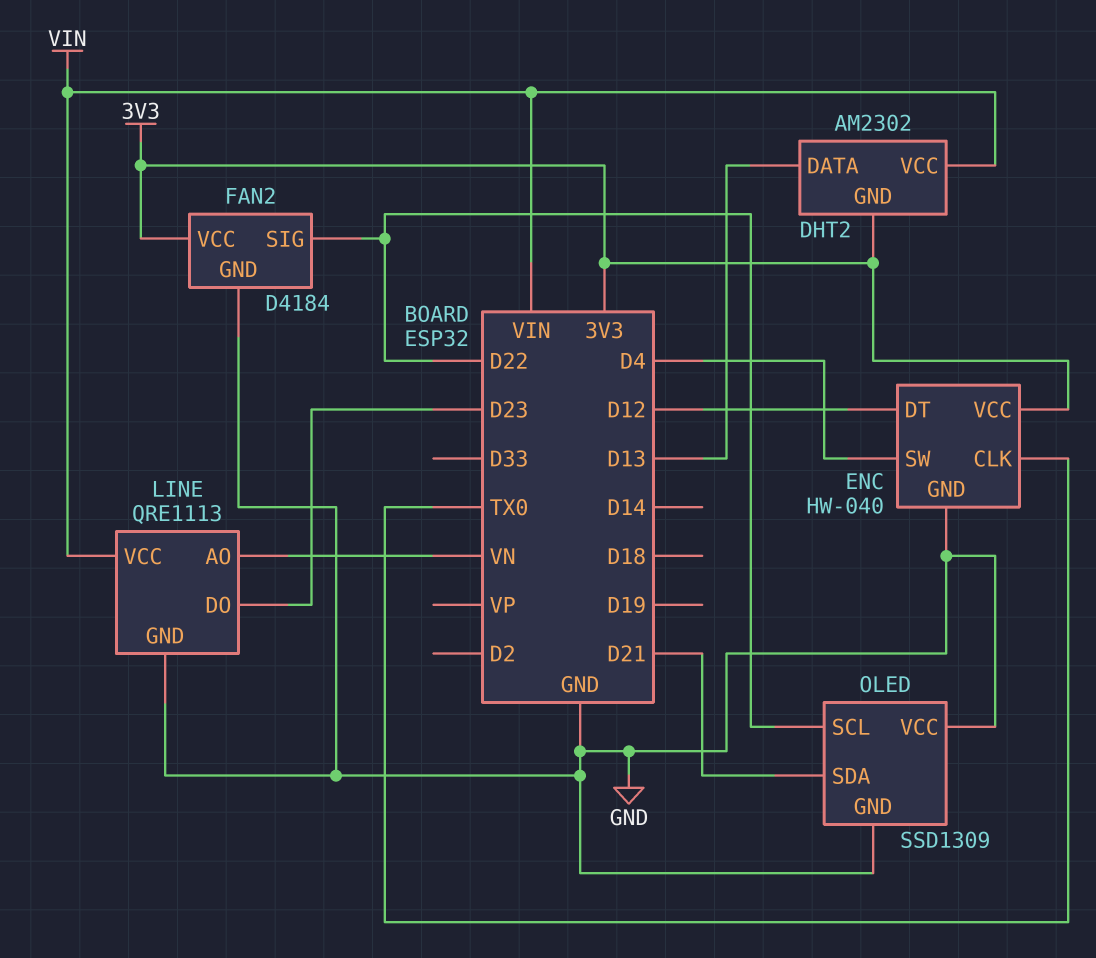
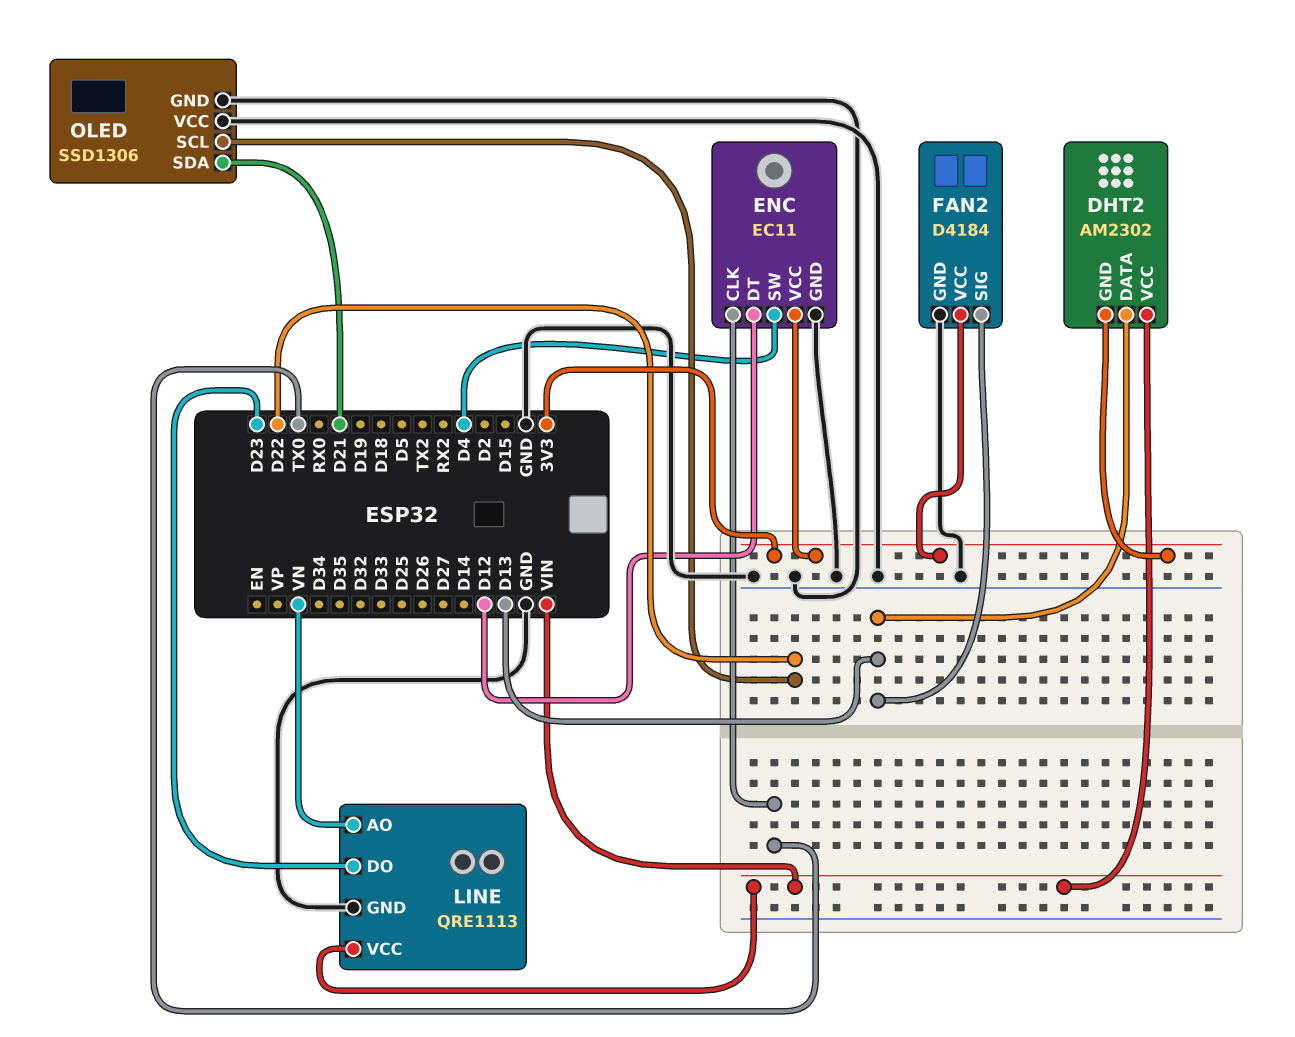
ENC: HW-040 -> EC11
FAN2 pin SIG: D22 -> D13
OLED: SSD1309 -> SSD1306

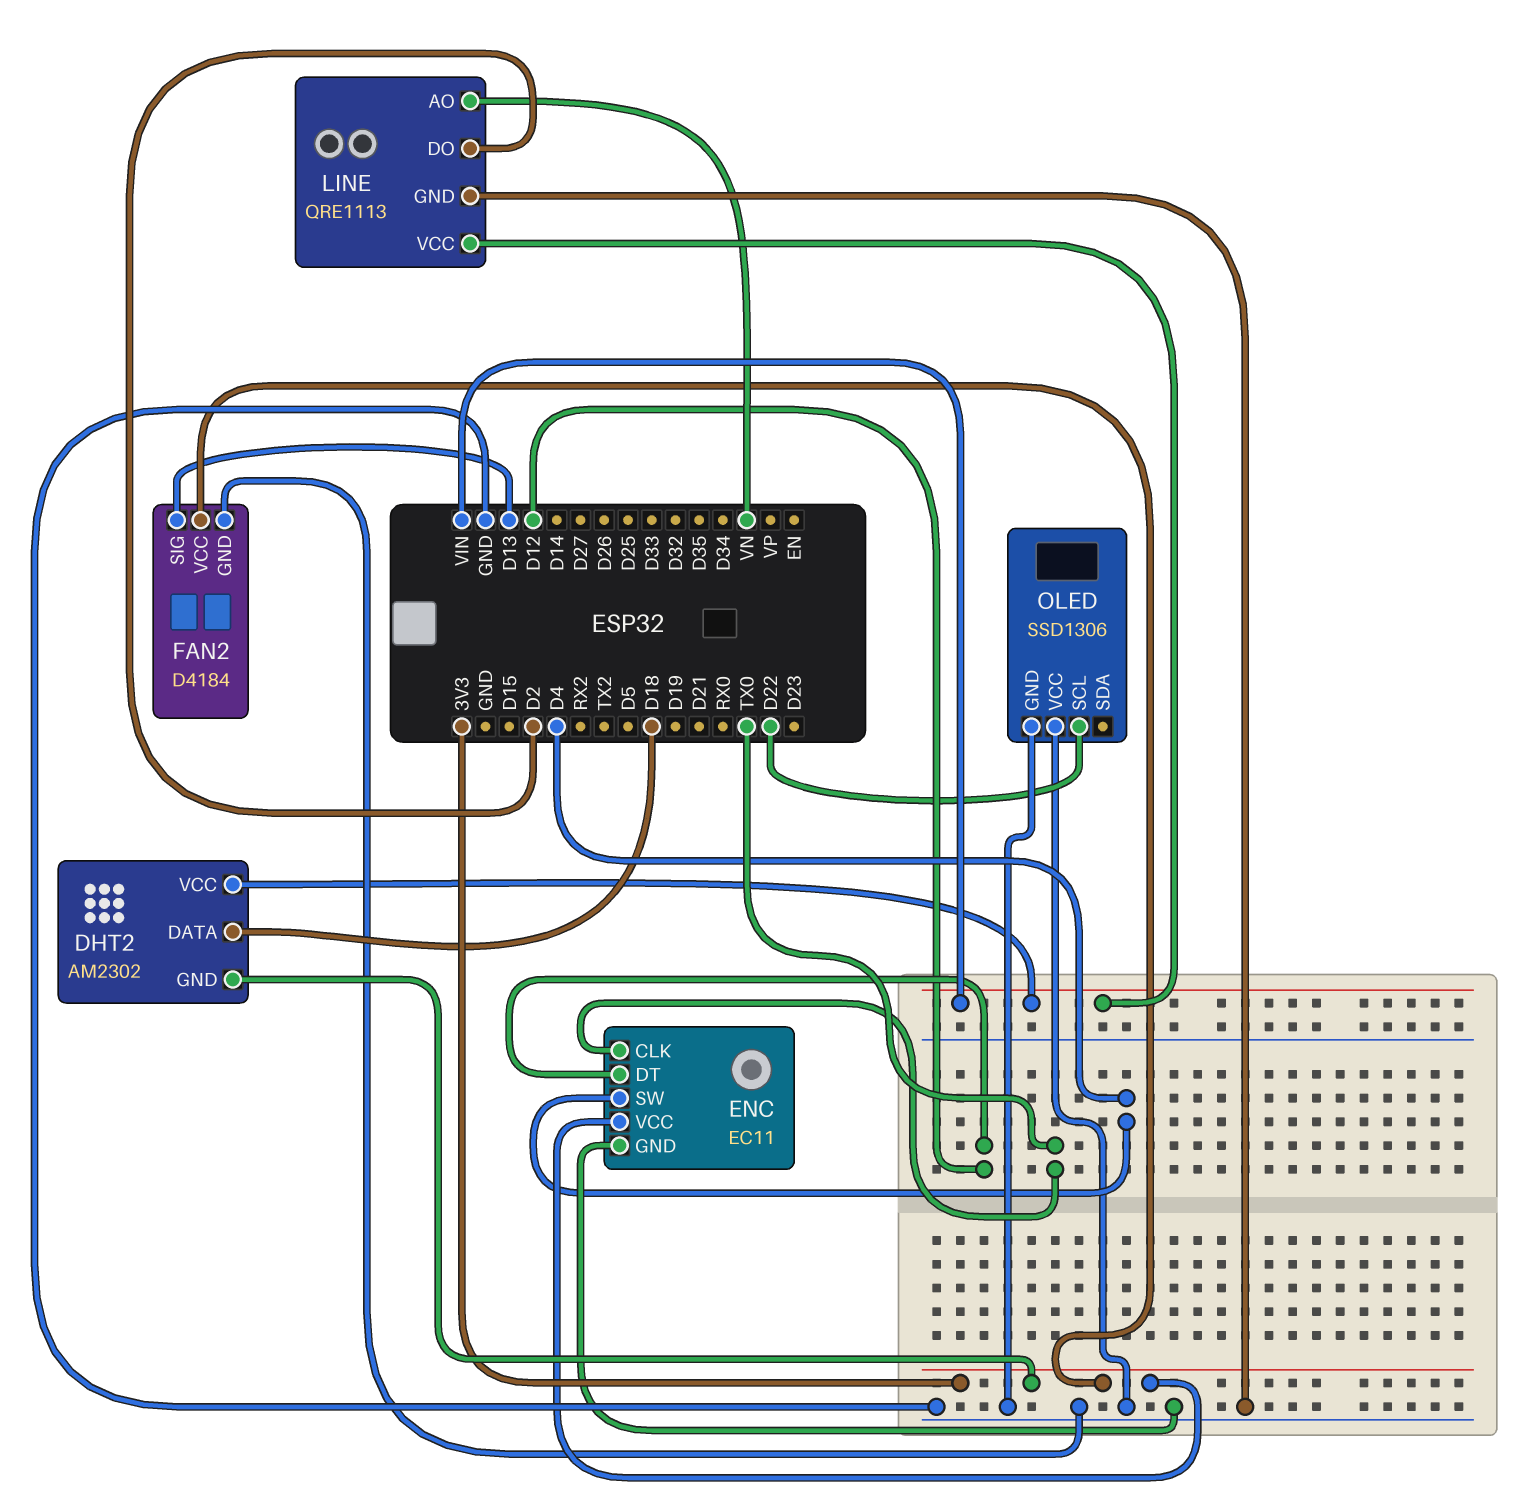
DHT2 pin DATA: D13 -> D18
LINE pin DO: D23 -> D2
OLED pin SDA: D21 -> none

